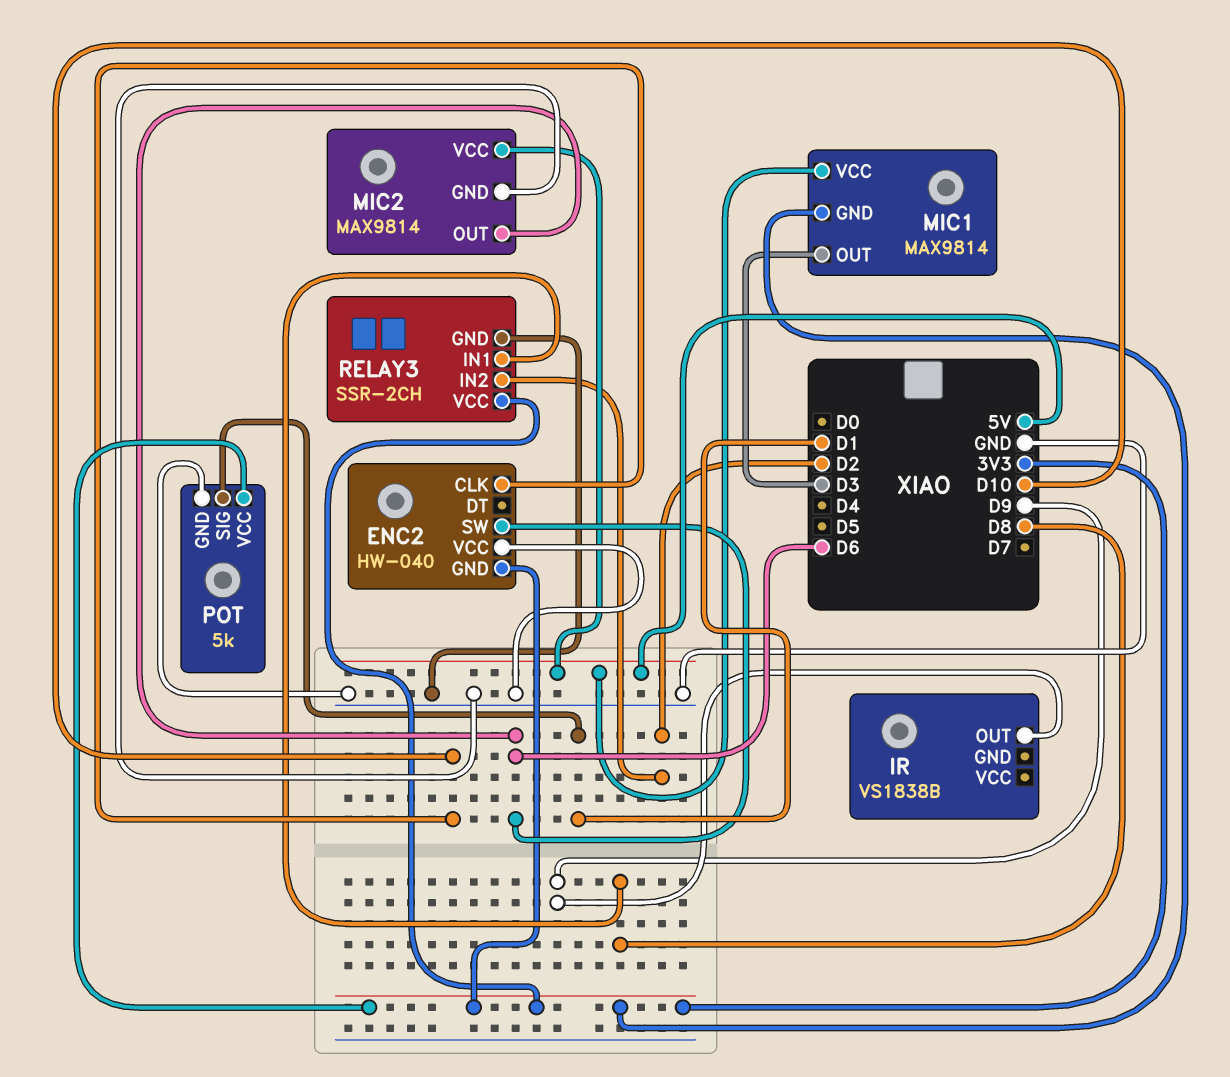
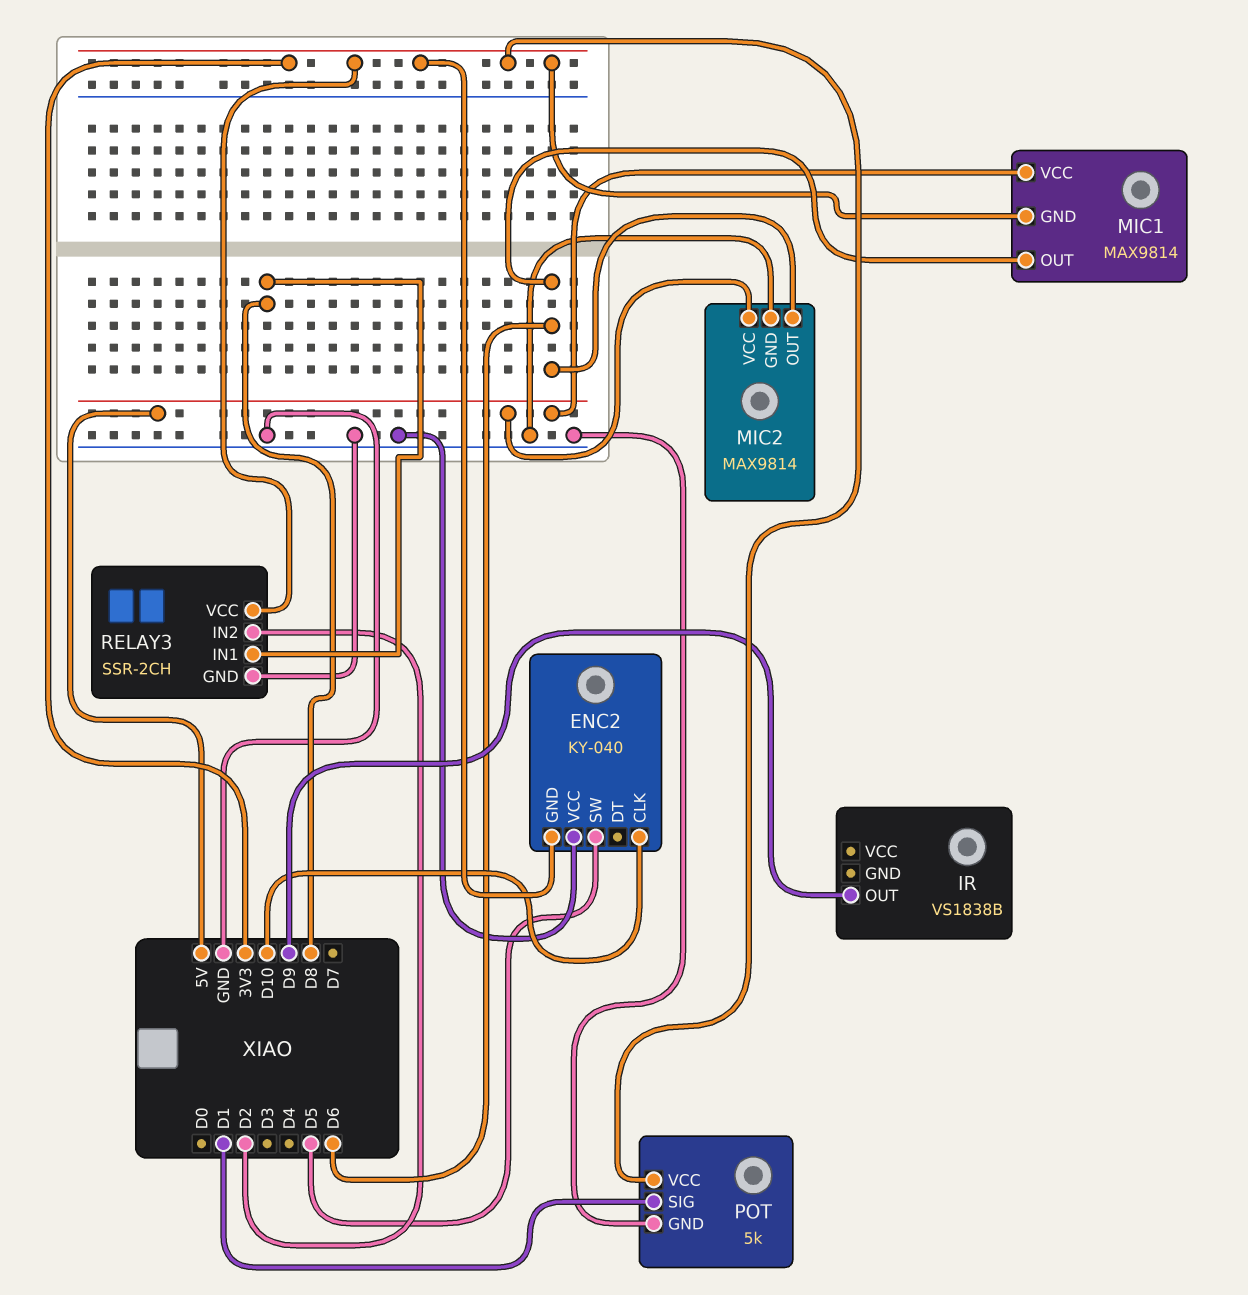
ENC2: HW-040 -> KY-040
ENC2 pin SW: D6 -> D5
MIC1 pin OUT: D3 -> D6

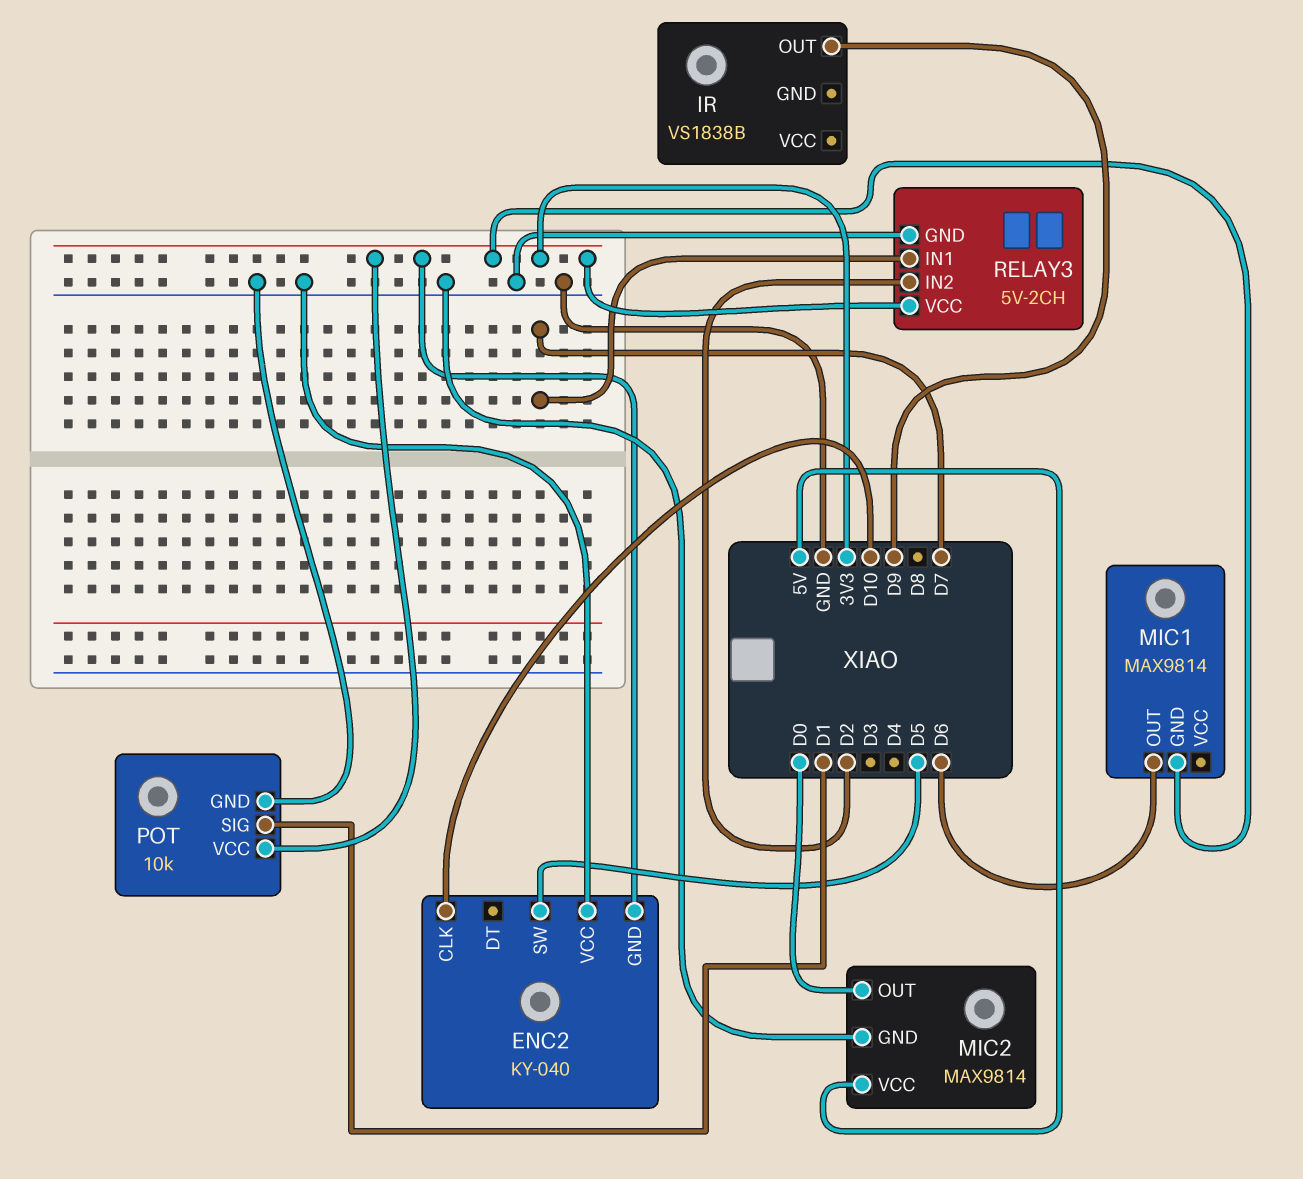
MIC1 pin VCC: 5V -> none
MIC2 pin OUT: D6 -> D0
POT: 5k -> 10k
RELAY3: SSR-2CH -> 5V-2CH
RELAY3 pin IN1: D8 -> D7

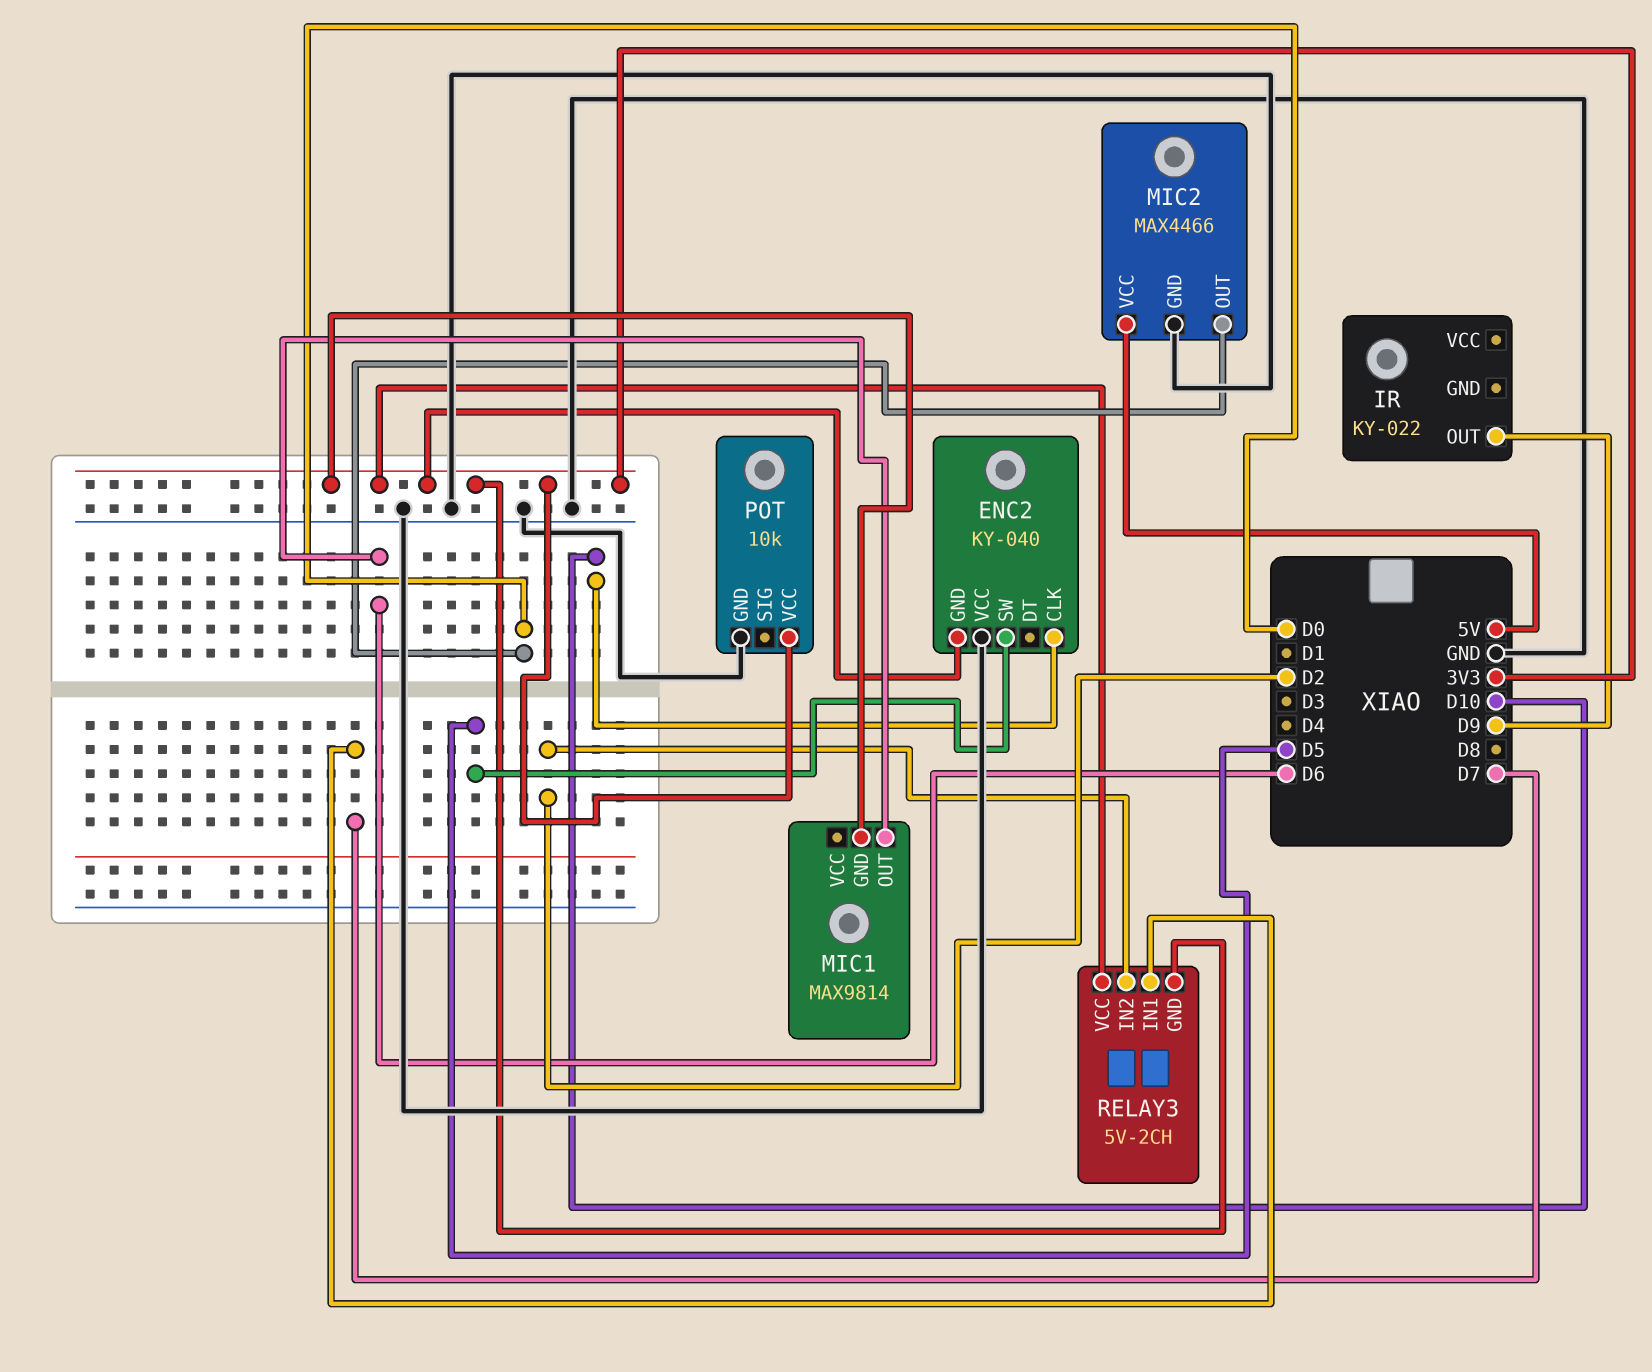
IR: VS1838B -> KY-022
MIC2: MAX9814 -> MAX4466
POT pin SIG: D1 -> none
RELAY3 pin GND: GND -> 3V3

